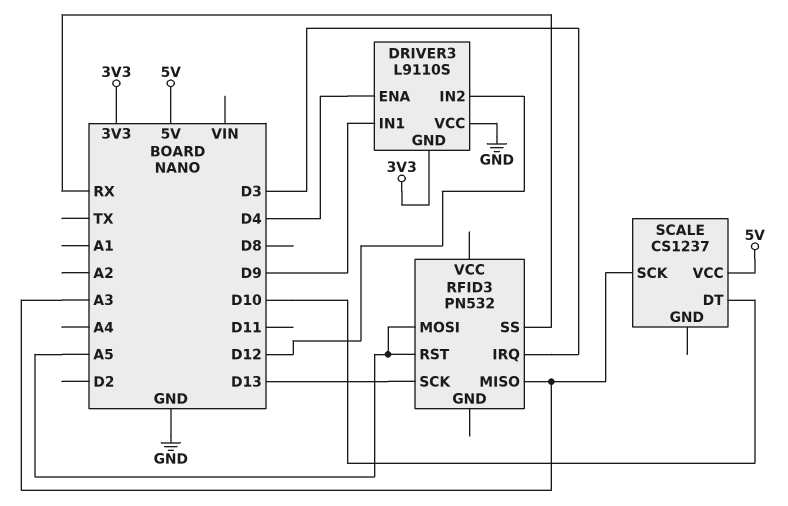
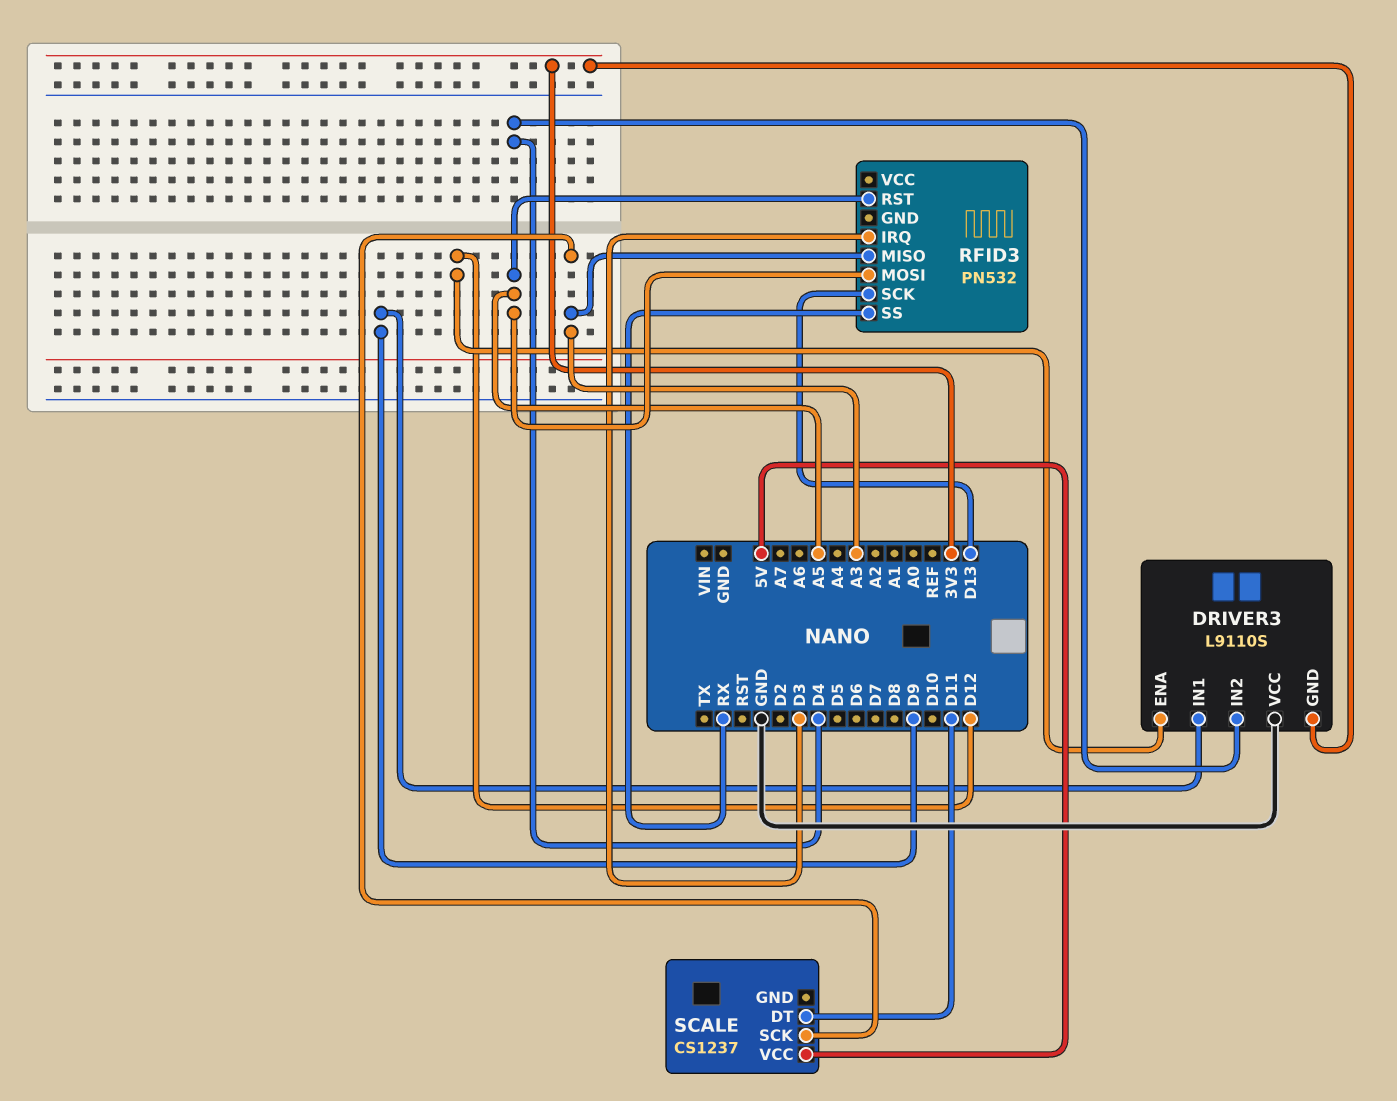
DRIVER3 pin ENA: D4 -> D12
DRIVER3 pin IN2: D12 -> D4
SCALE pin DT: D10 -> D11

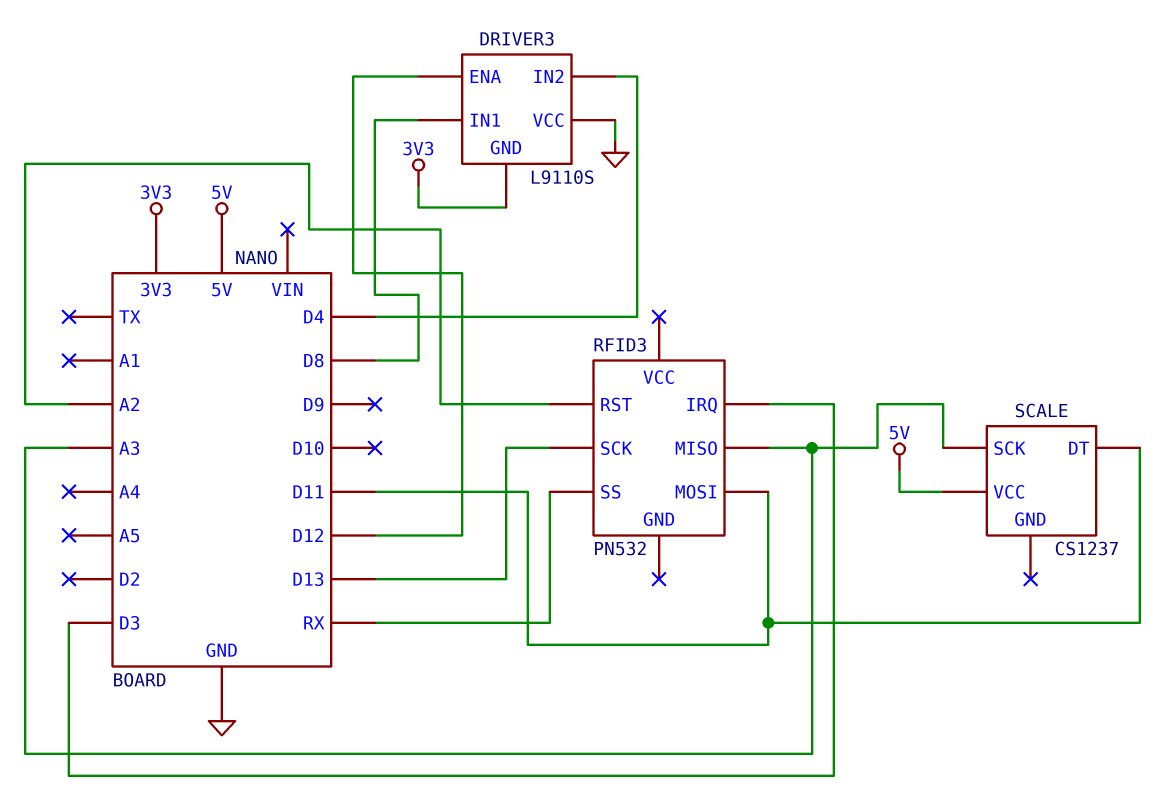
DRIVER3 pin IN1: D9 -> D8
RFID3 pin MOSI: A5 -> D11
RFID3 pin RST: A5 -> A2

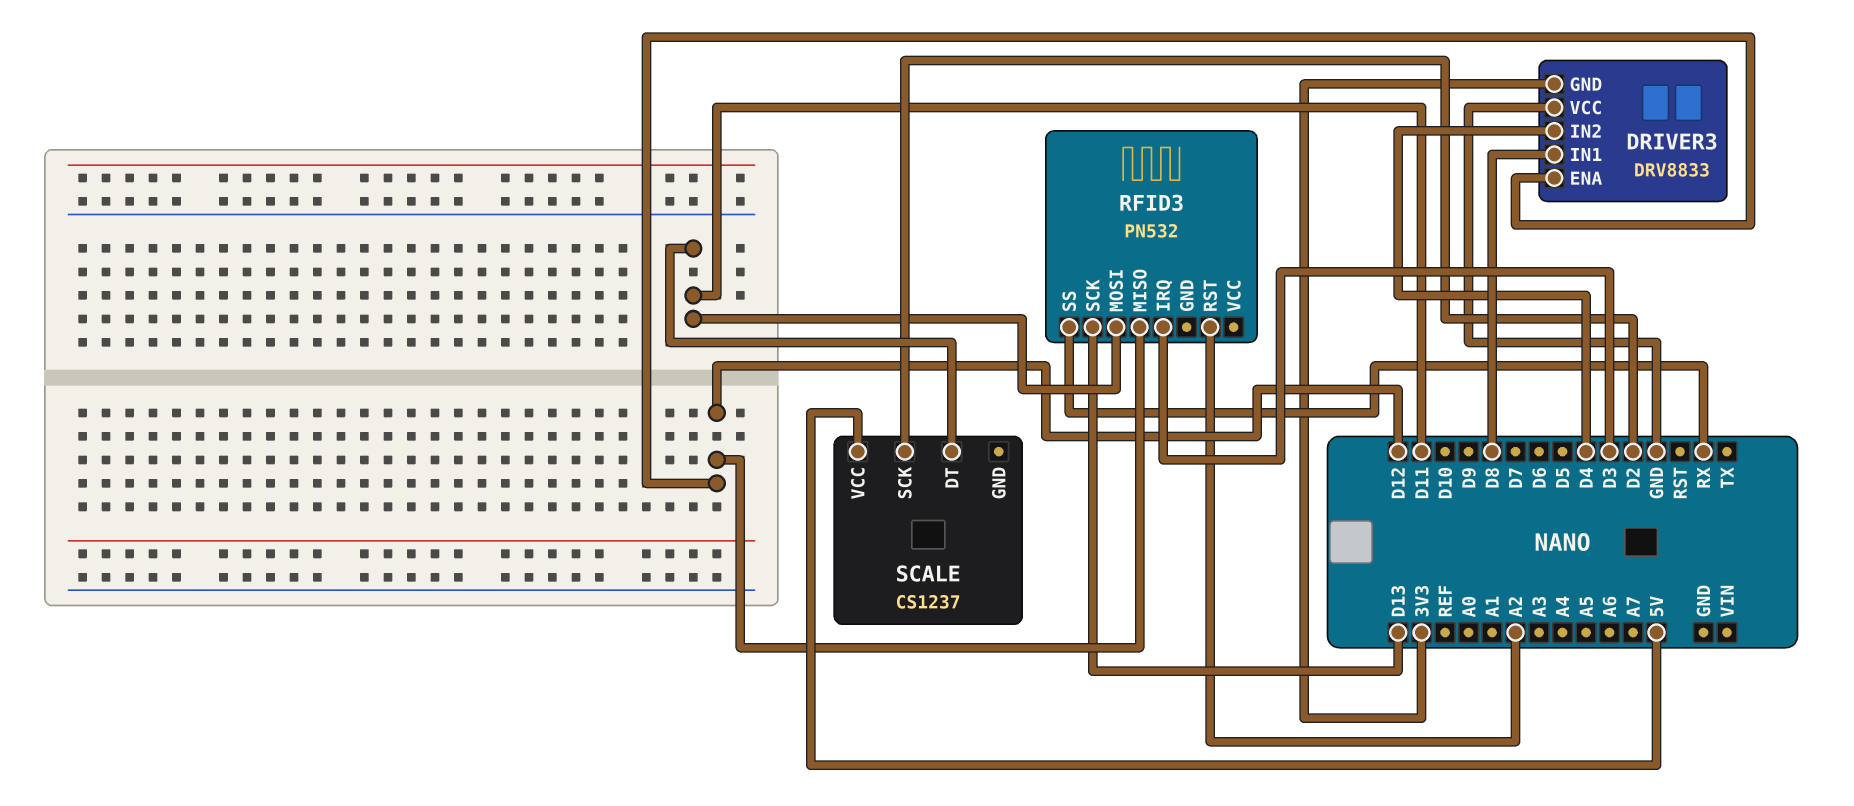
DRIVER3: L9110S -> DRV8833
RFID3 pin MISO: A3 -> D12
SCALE pin SCK: A3 -> D2

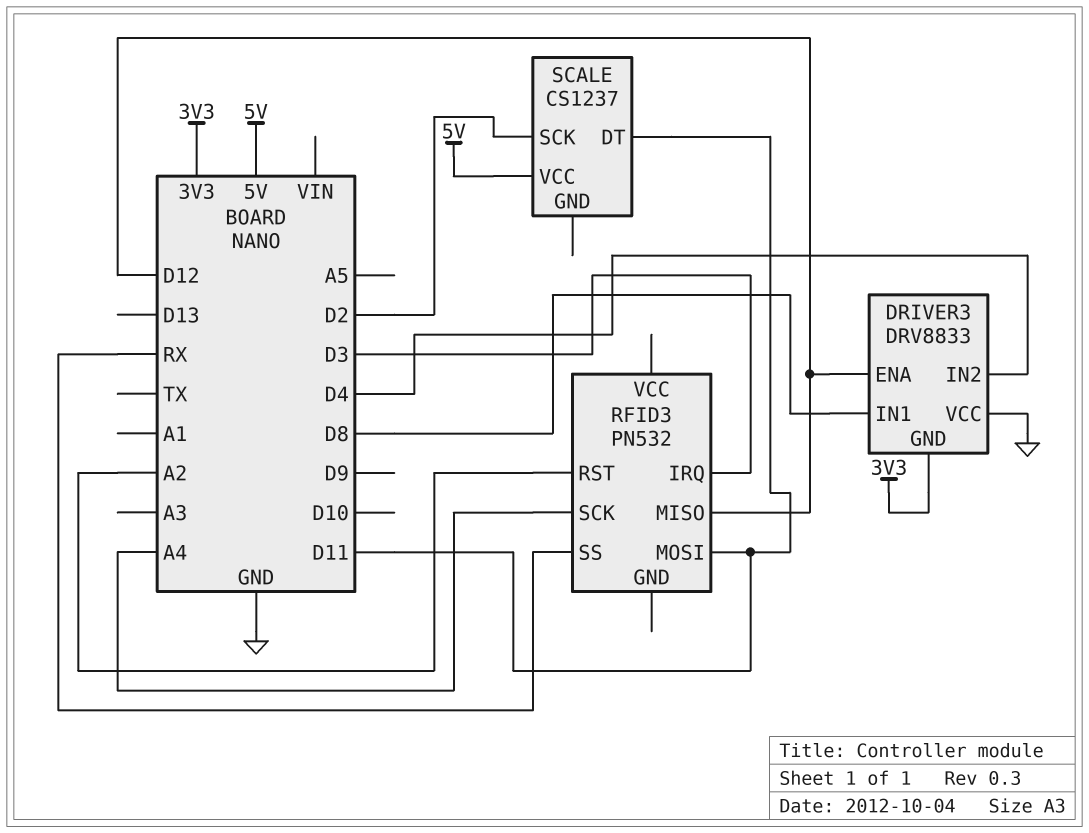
RFID3 pin SCK: D13 -> A4

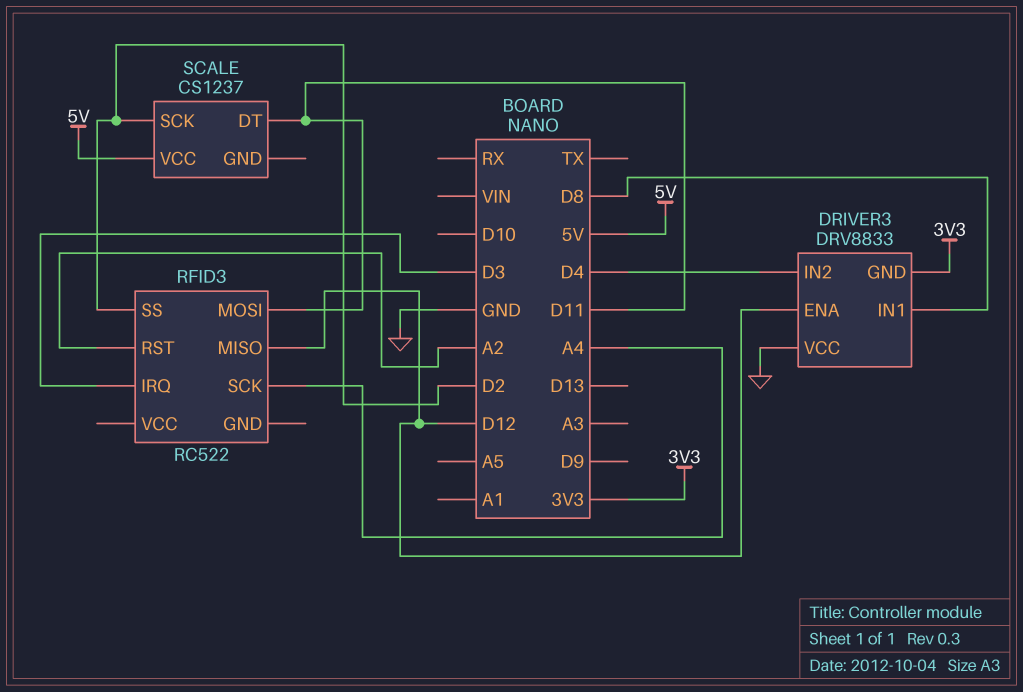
RFID3: PN532 -> RC522
RFID3 pin SS: RX -> D2

